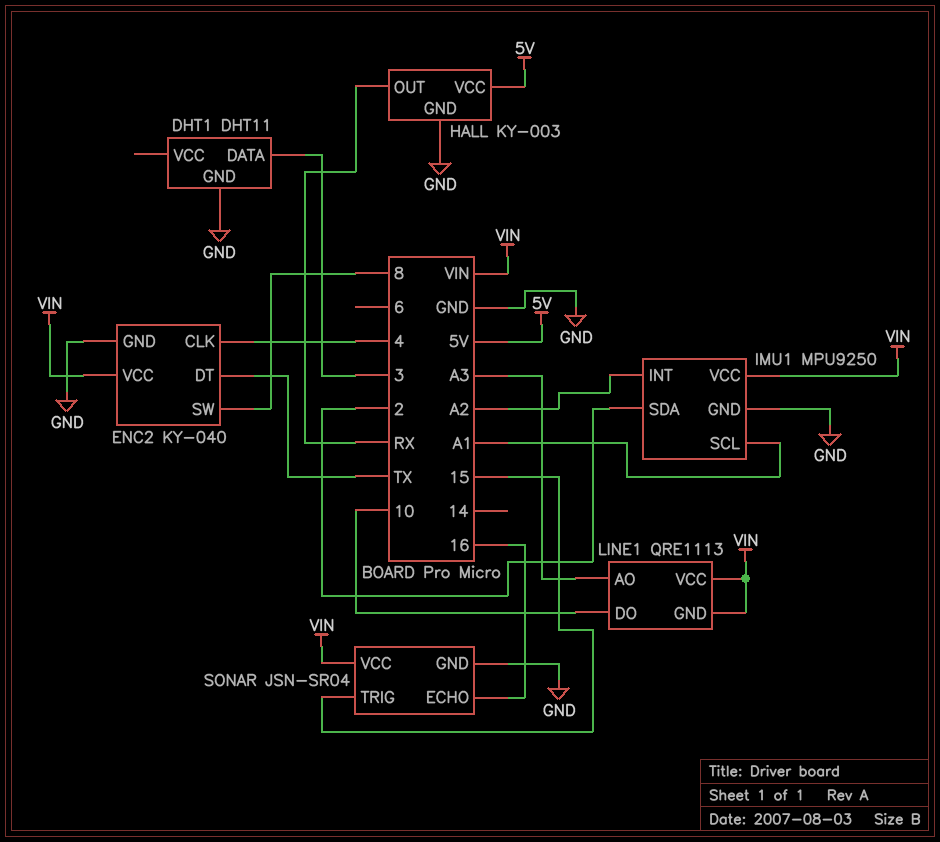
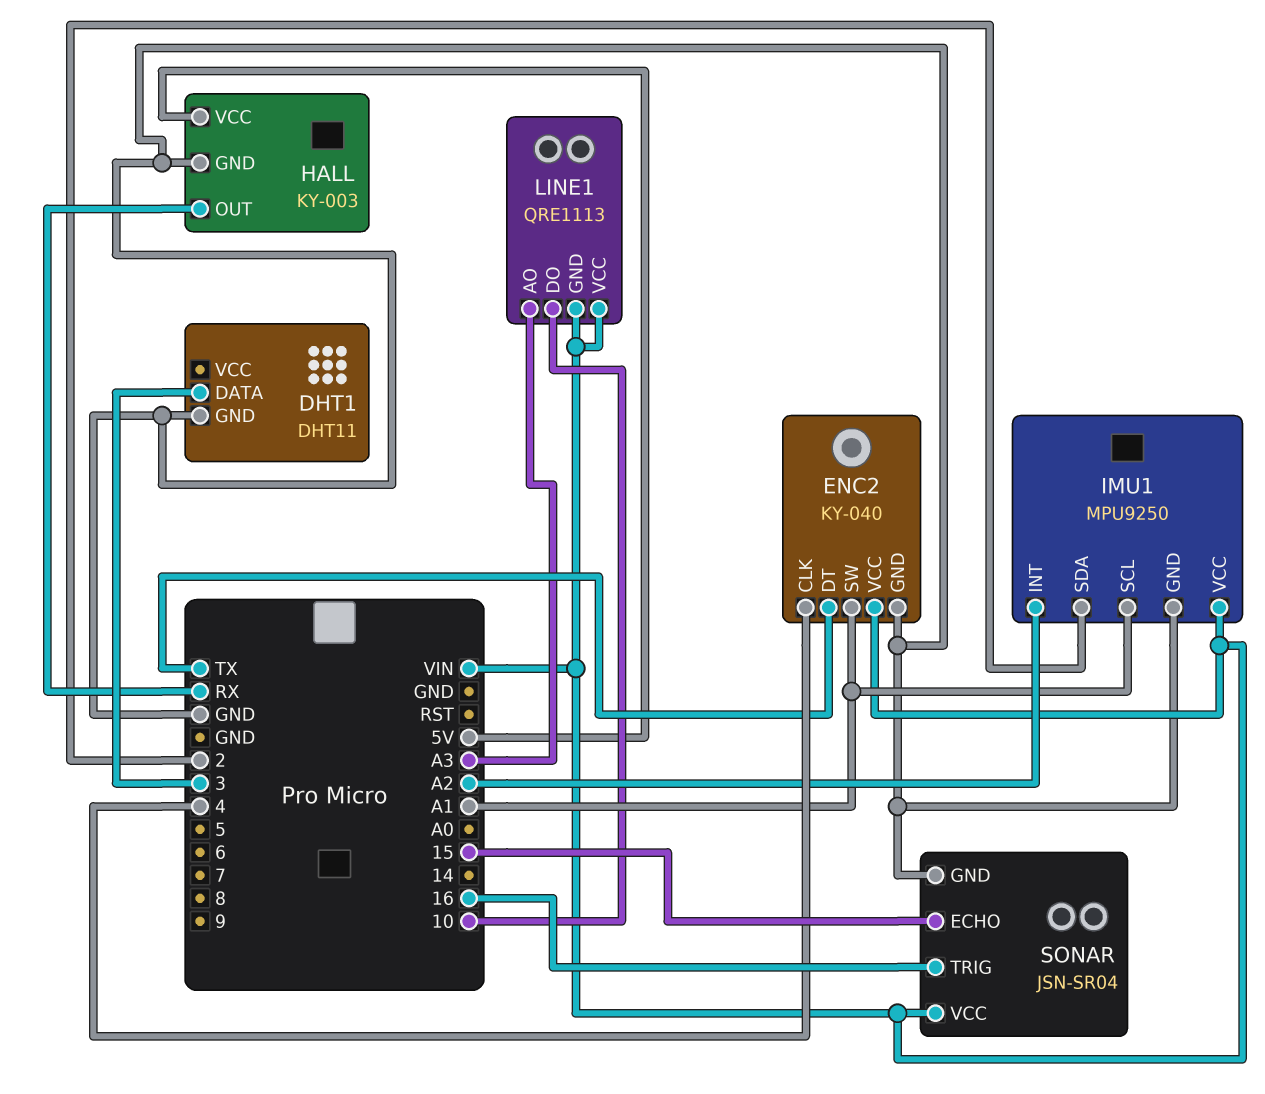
ENC2 pin SW: 8 -> A1
SONAR pin ECHO: 16 -> 15
SONAR pin TRIG: 15 -> 16

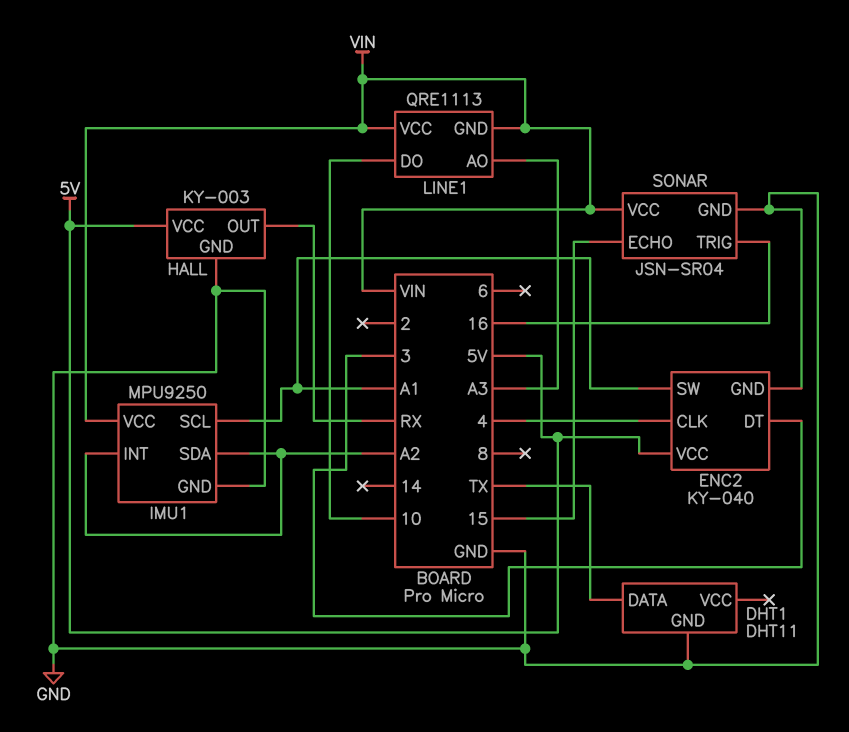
DHT1 pin DATA: 3 -> TX
ENC2 pin DT: TX -> 3
ENC2 pin VCC: VIN -> 5V
IMU1 pin SDA: 2 -> A2

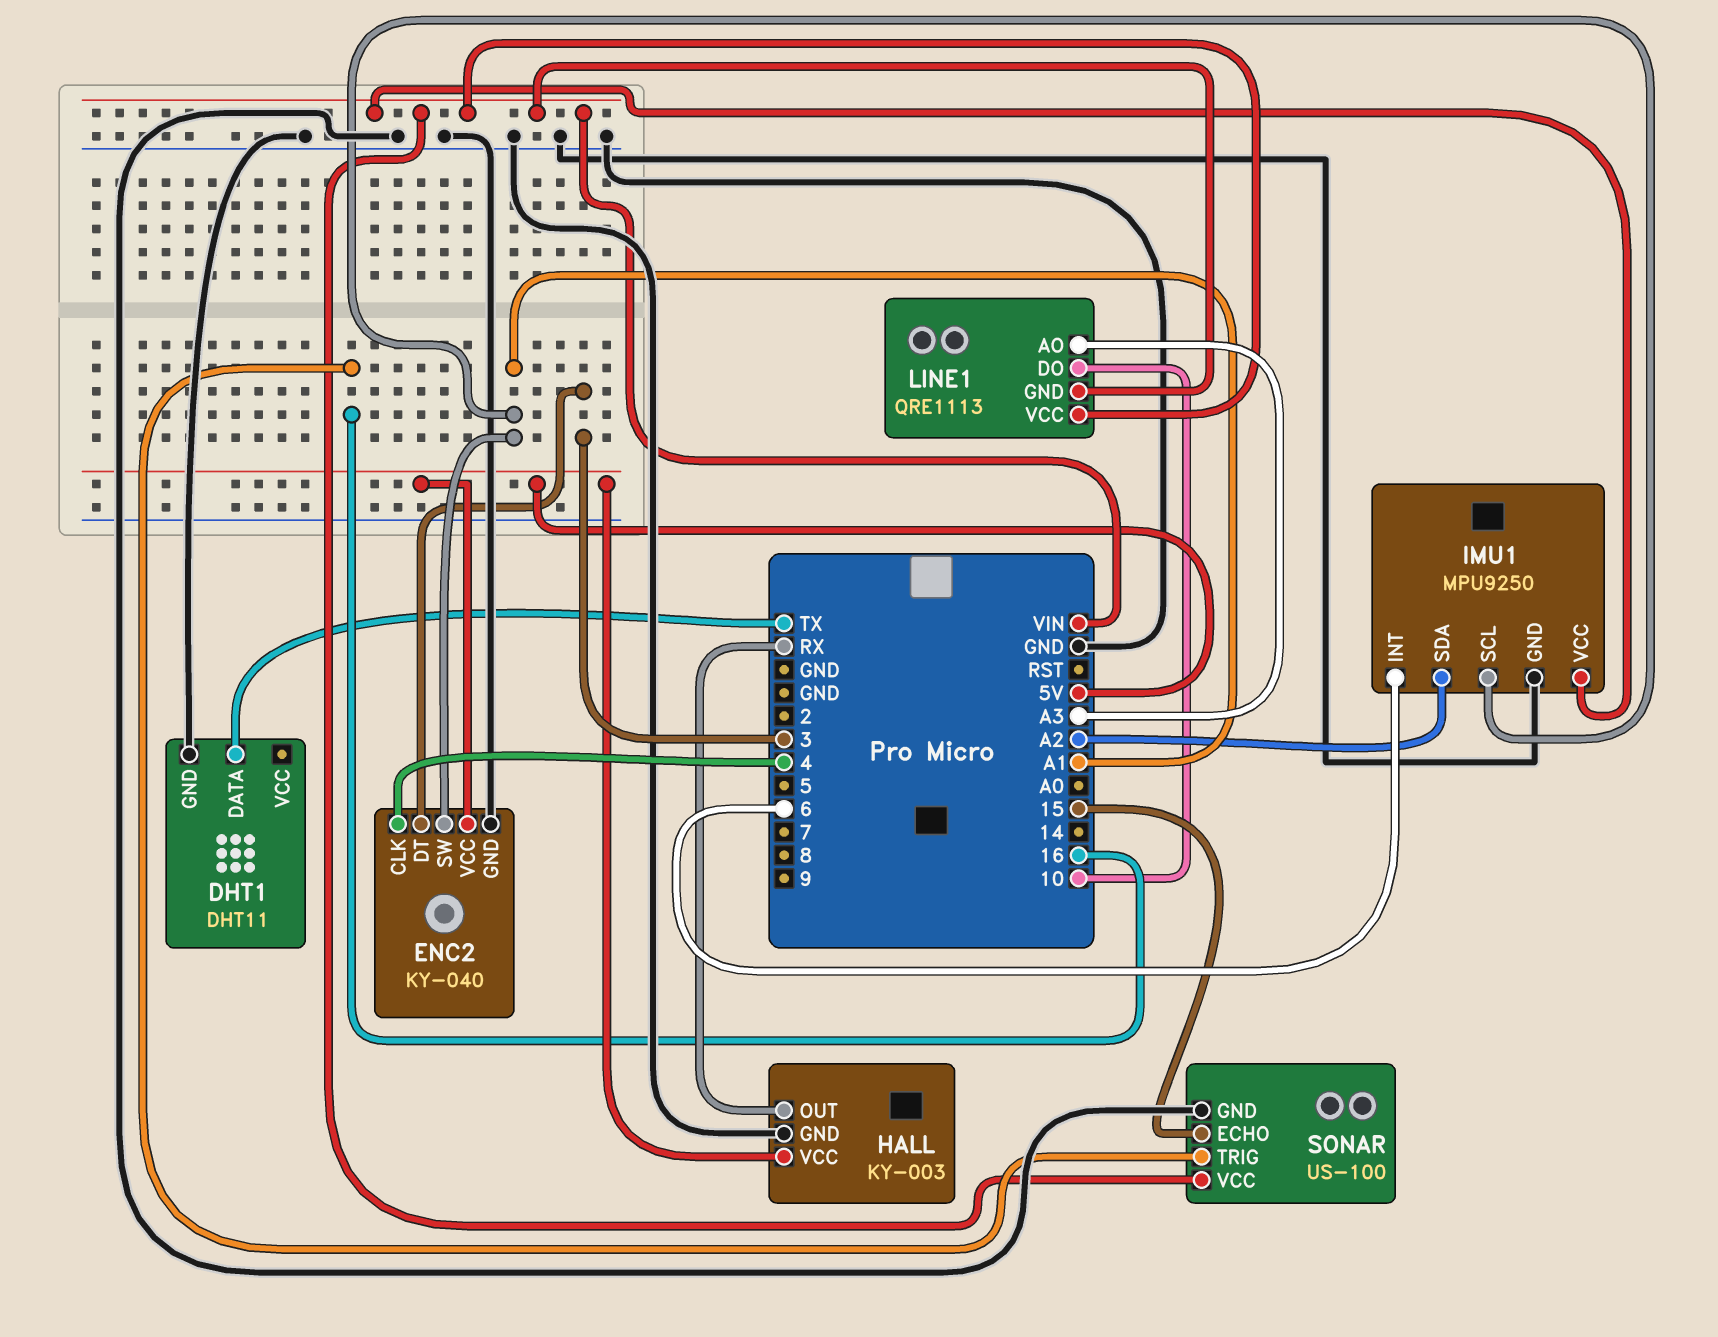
IMU1 pin INT: A2 -> 6
SONAR: JSN-SR04 -> US-100

